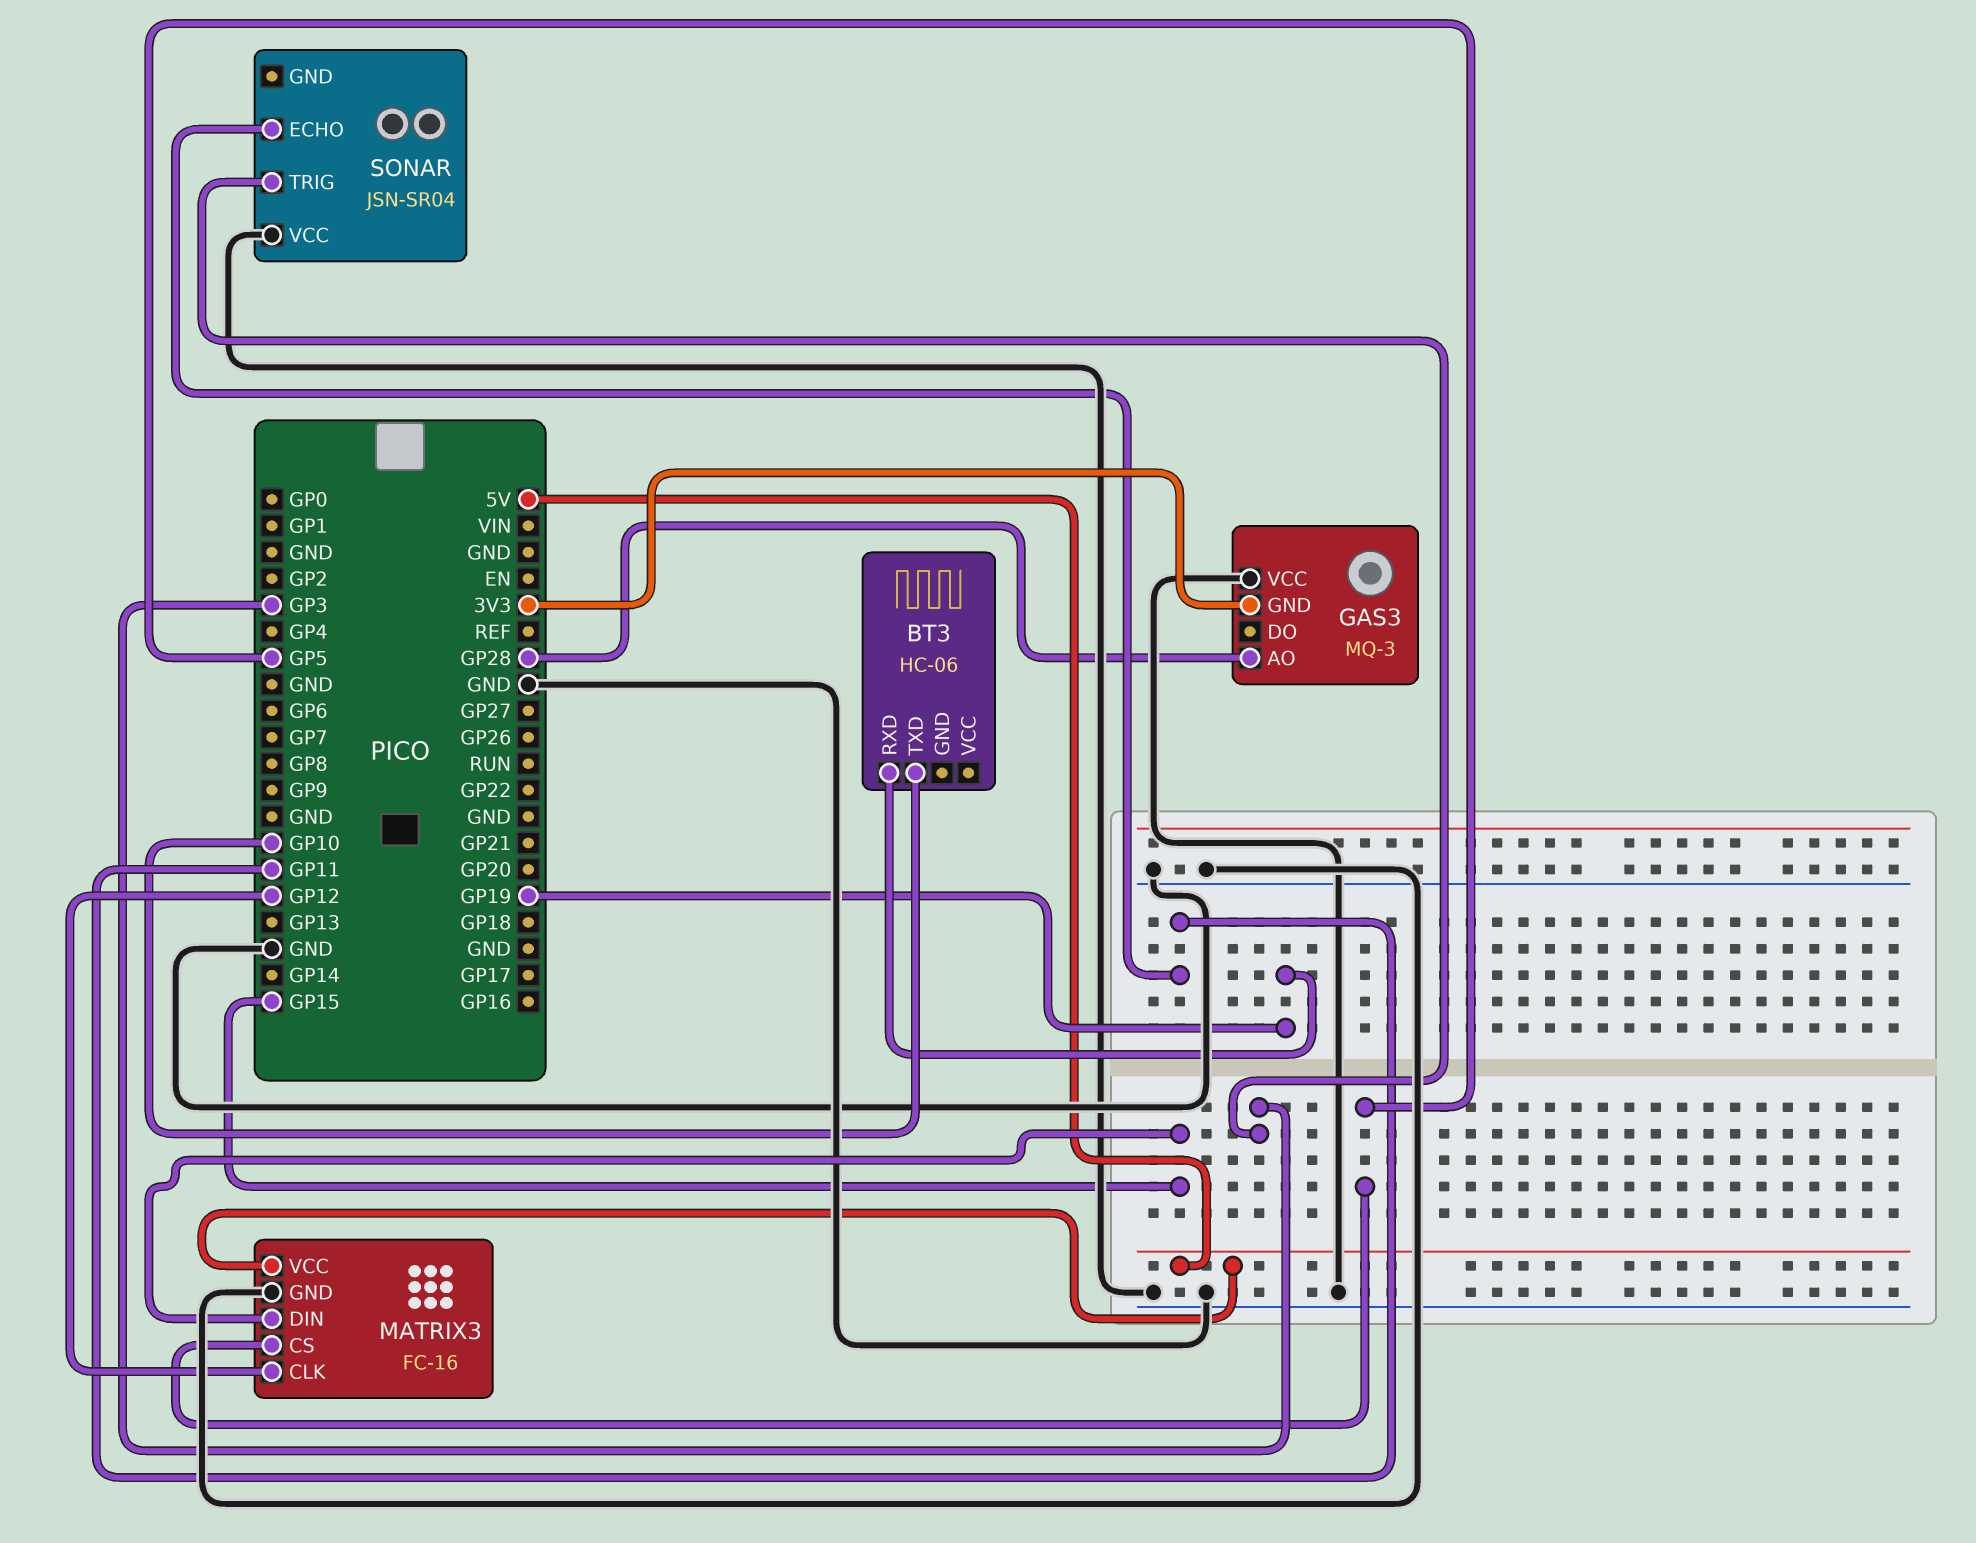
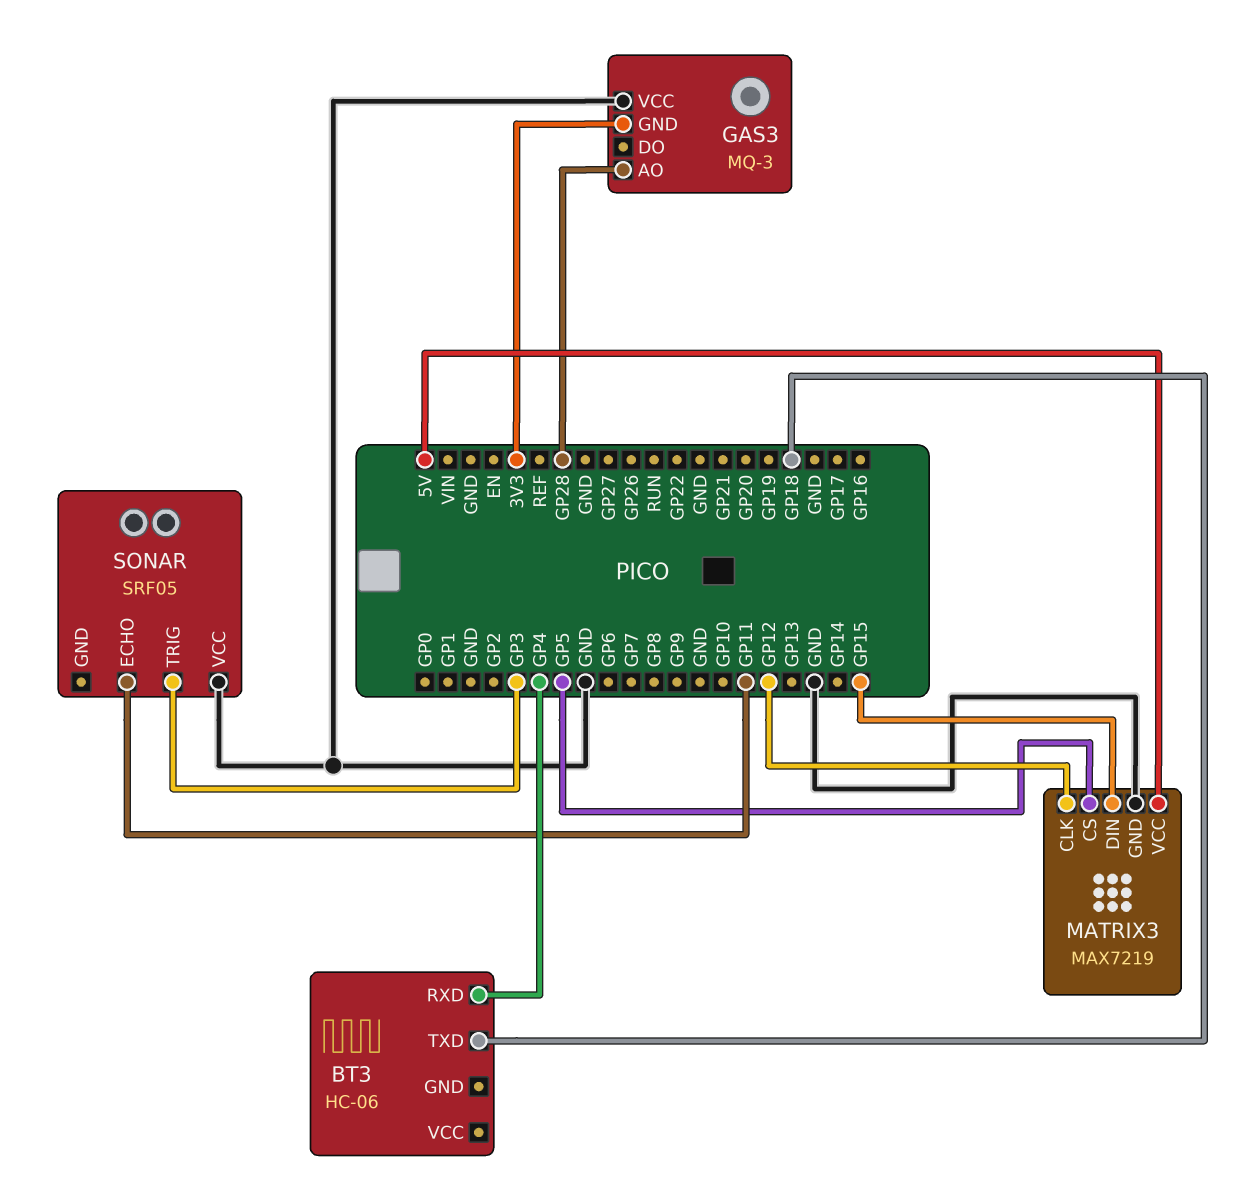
BT3 pin RXD: GP19 -> GP4
BT3 pin TXD: GP10 -> GP18
MATRIX3: FC-16 -> MAX7219
SONAR: JSN-SR04 -> SRF05

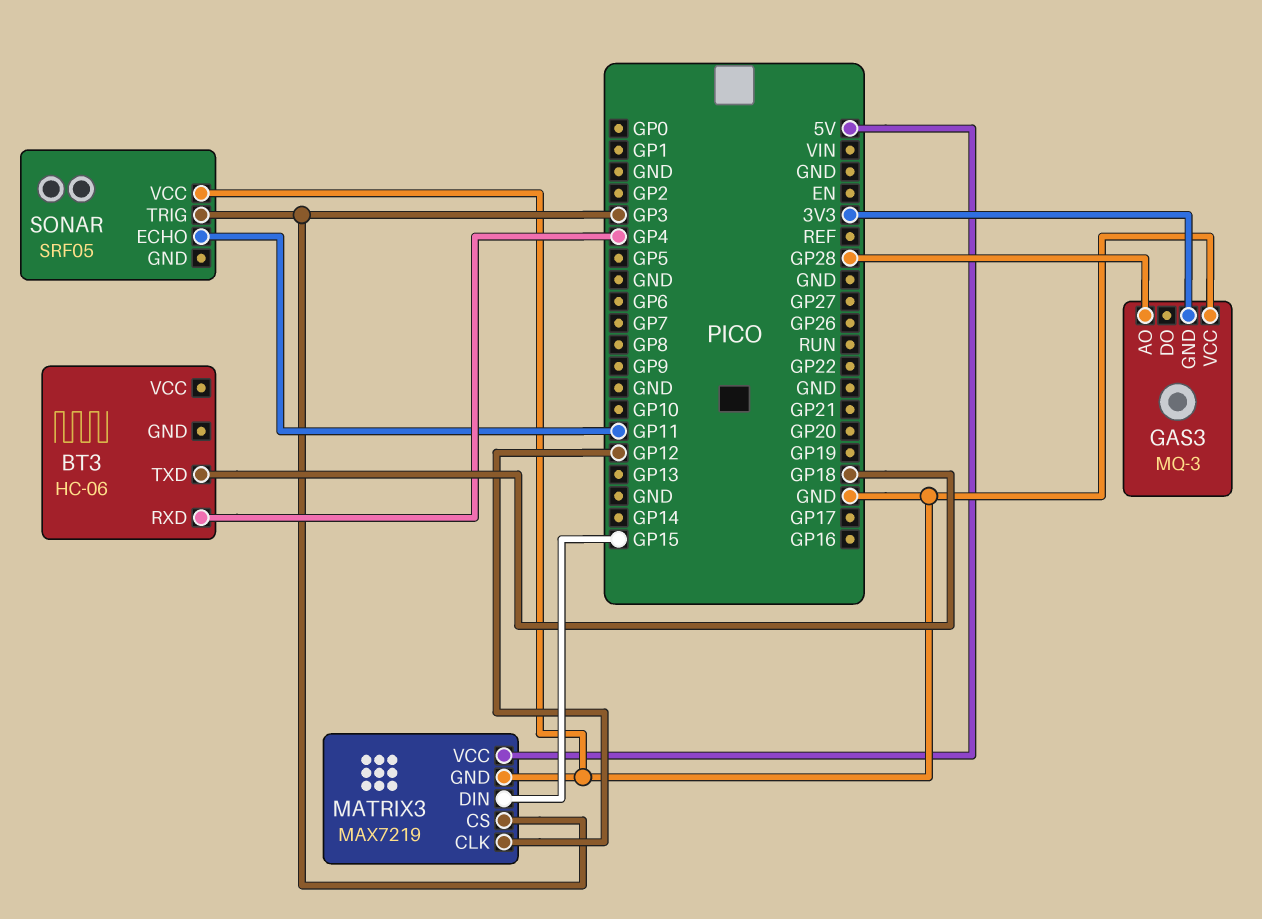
MATRIX3 pin CS: GP5 -> GP3

